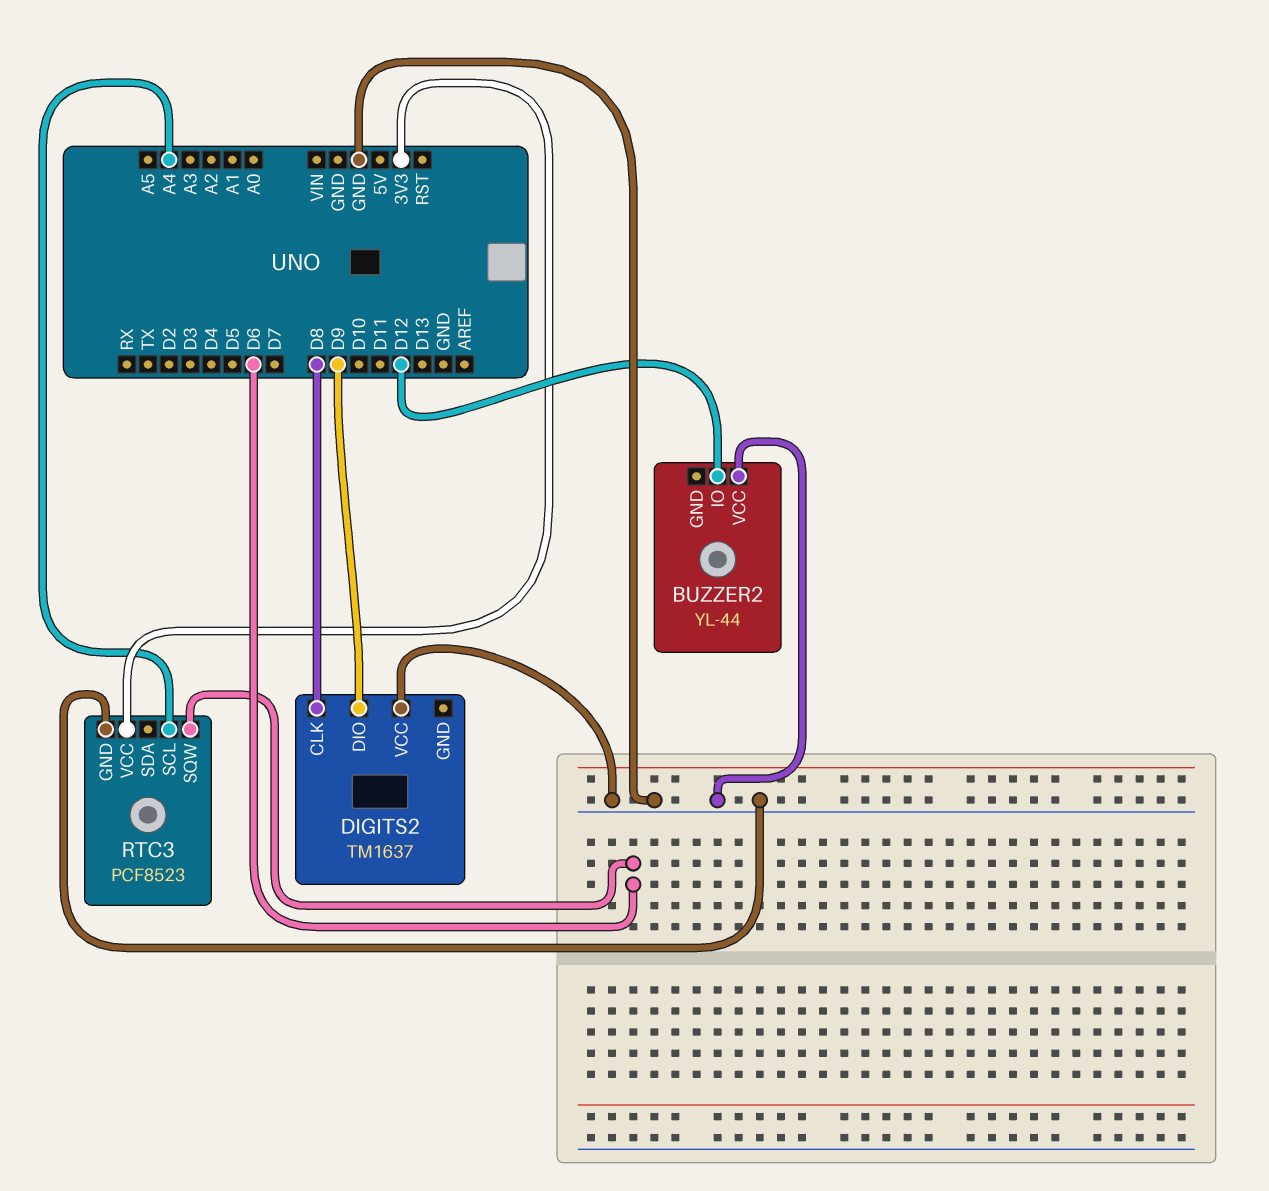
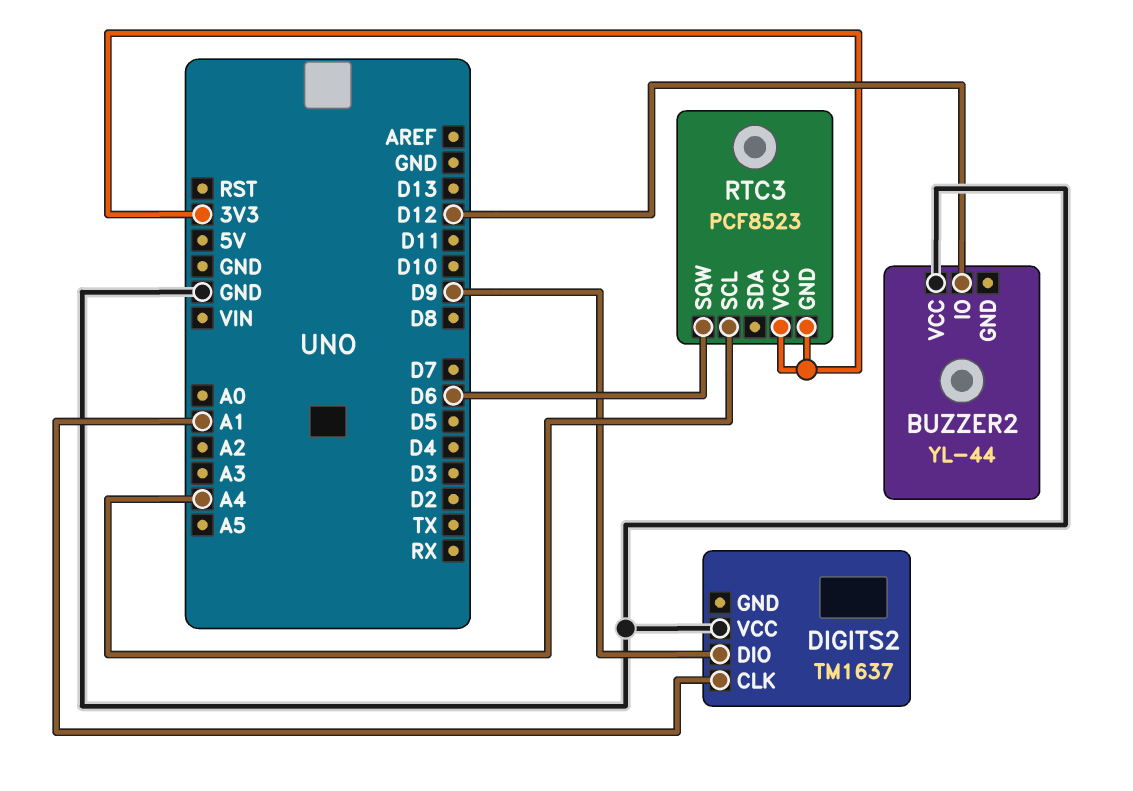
DIGITS2 pin CLK: D8 -> A1
RTC3 pin GND: GND -> 3V3

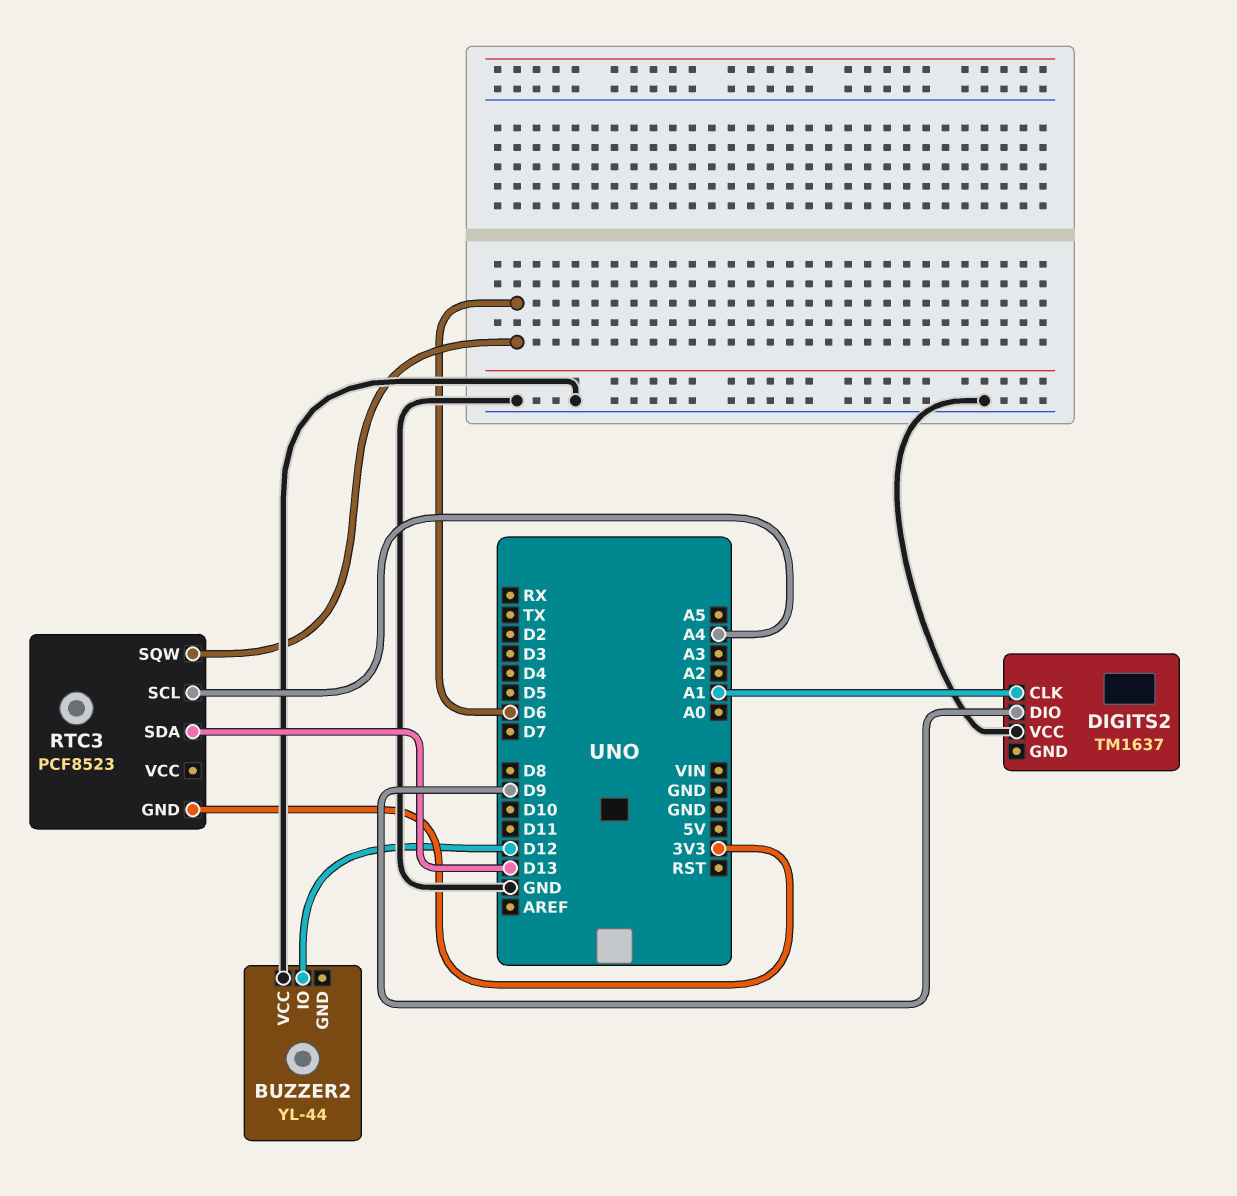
RTC3 pin SDA: none -> D13
RTC3 pin VCC: 3V3 -> none

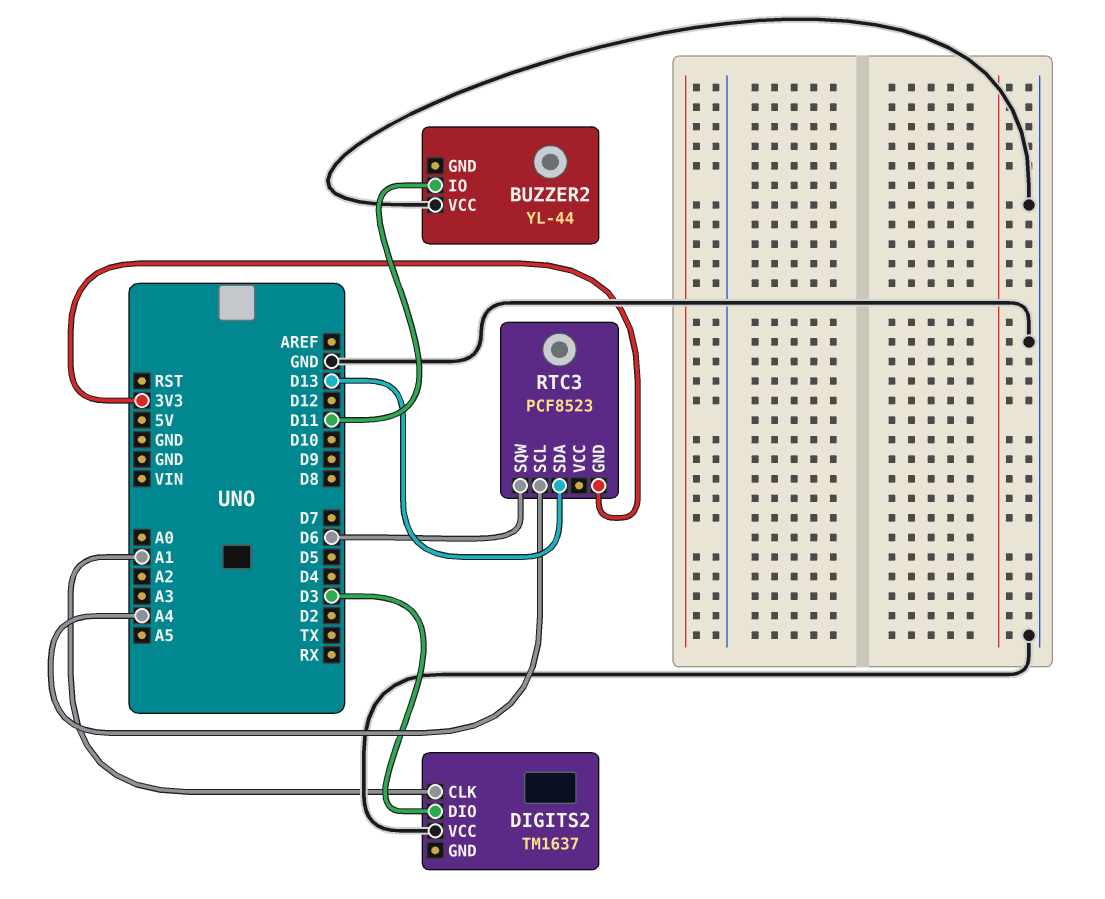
BUZZER2 pin IO: D12 -> D11
DIGITS2 pin DIO: D9 -> D3

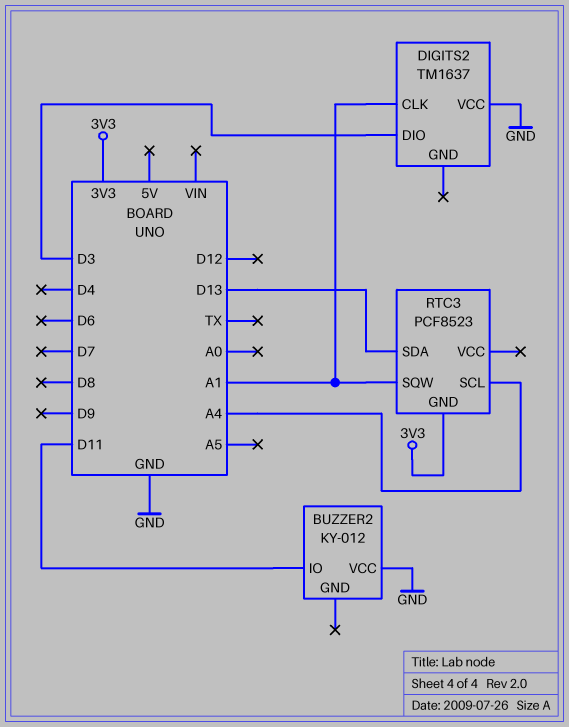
BUZZER2: YL-44 -> KY-012
RTC3 pin SQW: D6 -> A1

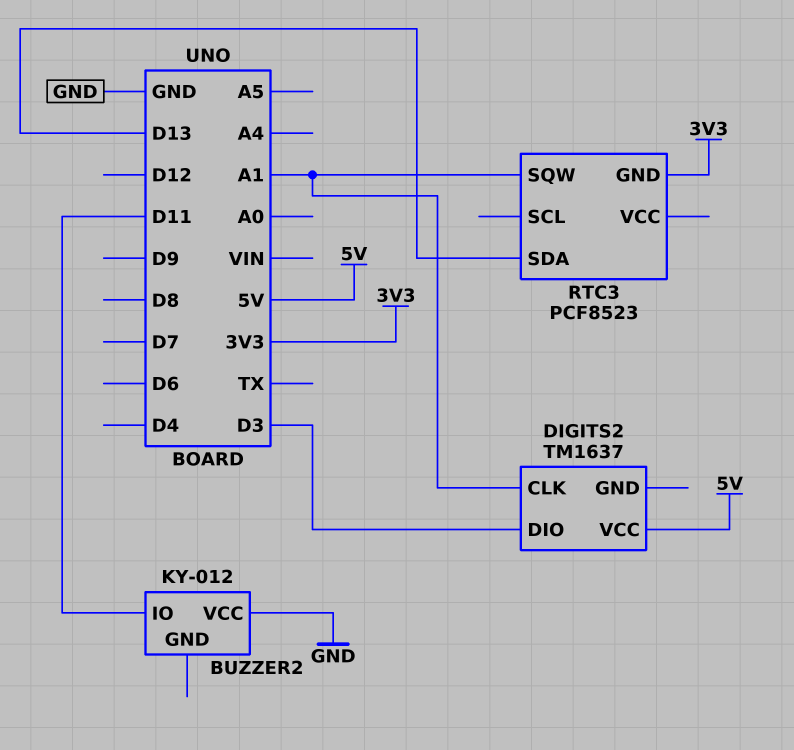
DIGITS2 pin VCC: GND -> 5V
RTC3 pin SCL: A4 -> none

